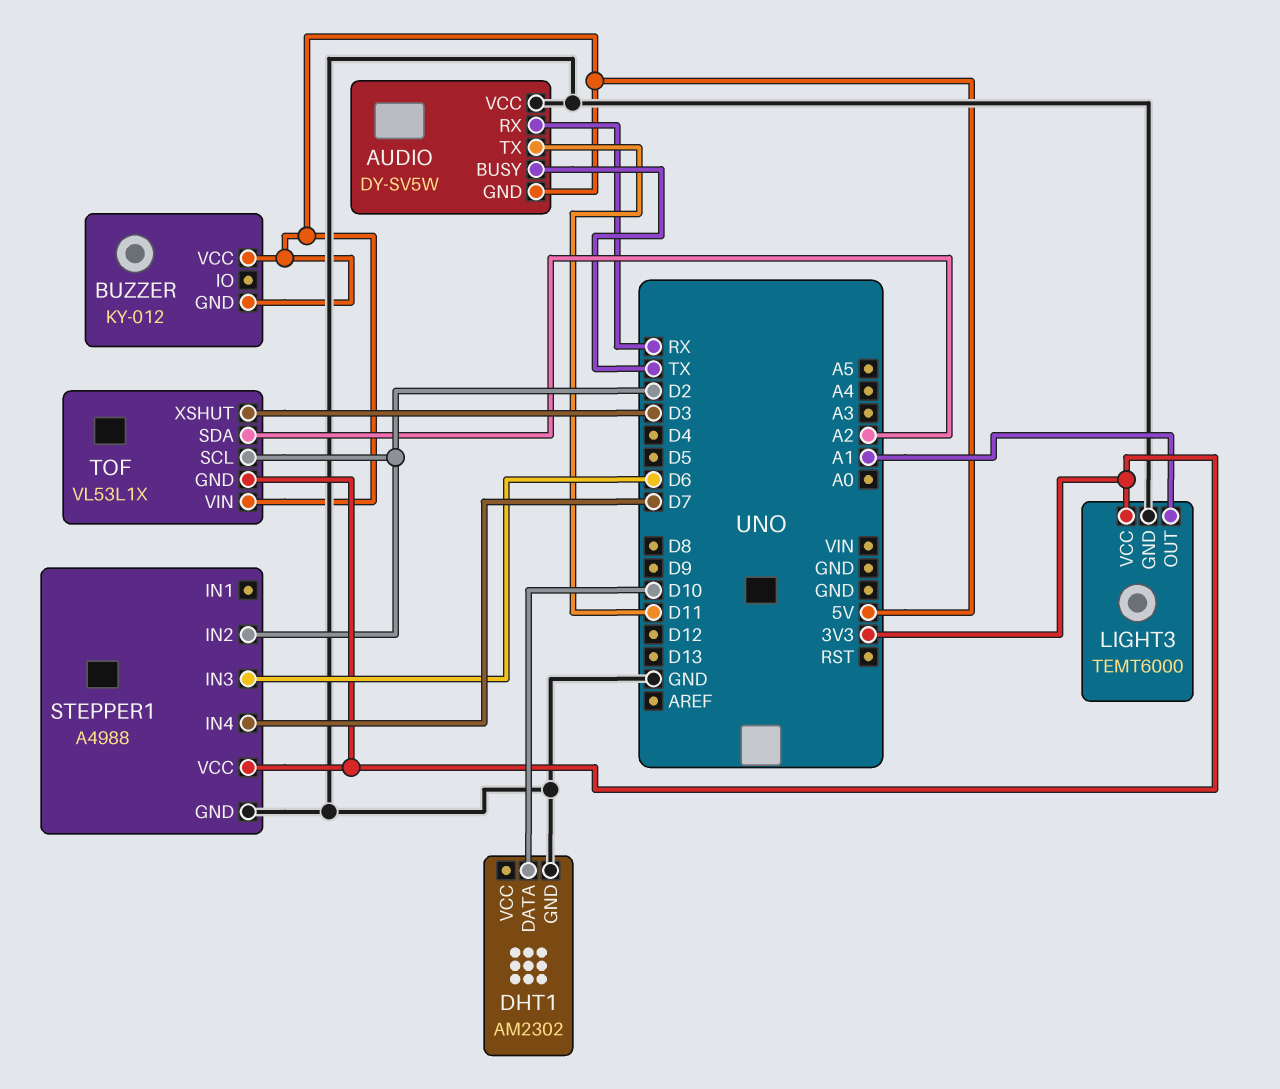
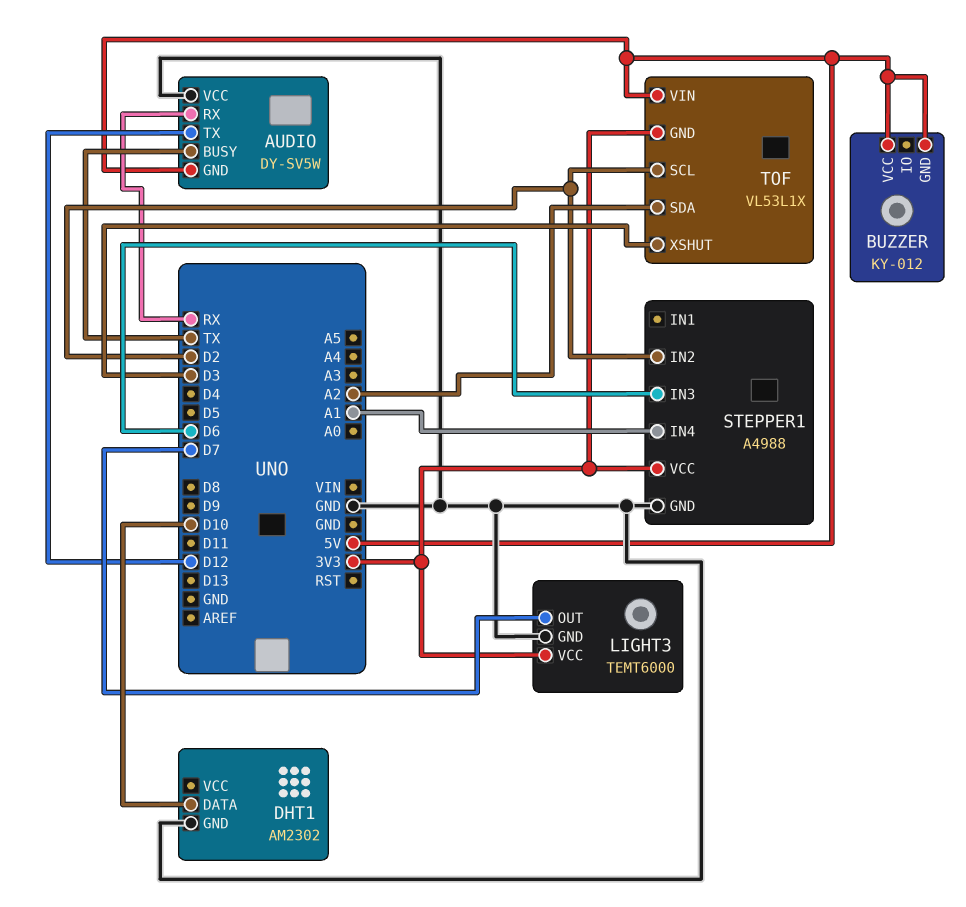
AUDIO pin TX: D11 -> D12
LIGHT3 pin OUT: A1 -> D7
STEPPER1 pin IN4: D7 -> A1

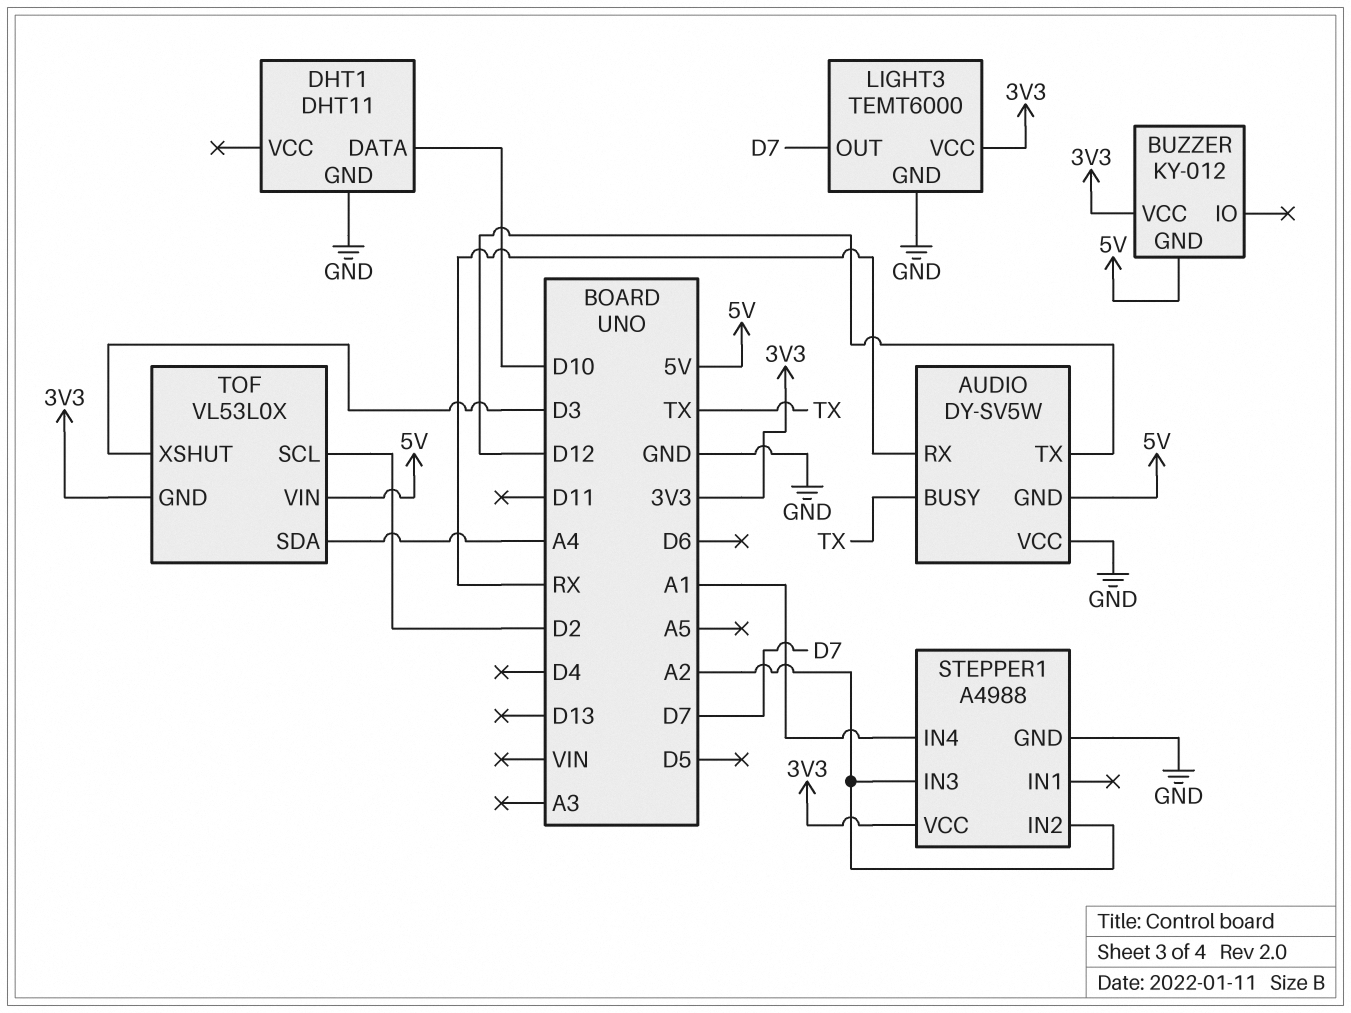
BUZZER pin VCC: 5V -> 3V3
DHT1: AM2302 -> DHT11
STEPPER1 pin IN2: D2 -> A2
STEPPER1 pin IN3: D6 -> A2
TOF: VL53L1X -> VL53L0X
TOF pin SDA: A2 -> A4

